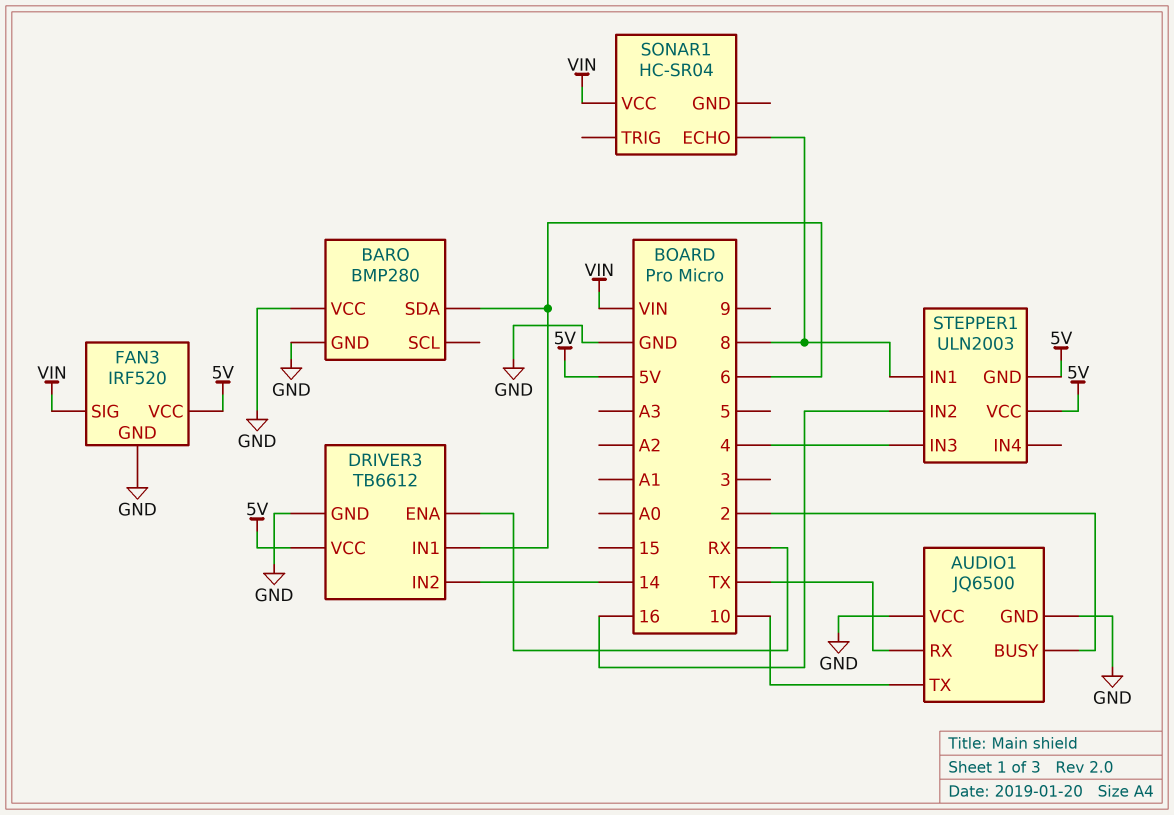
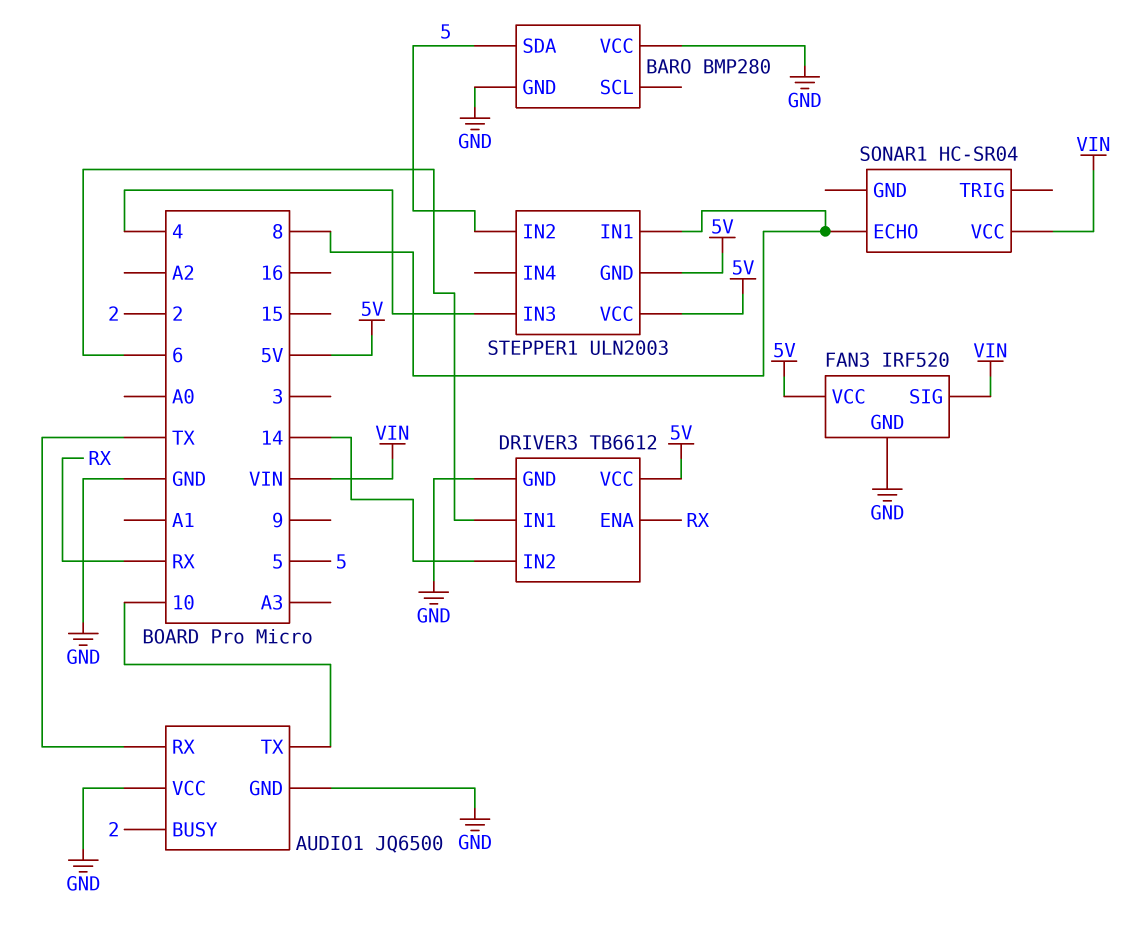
BARO pin SDA: 6 -> 5
STEPPER1 pin IN2: 16 -> 5

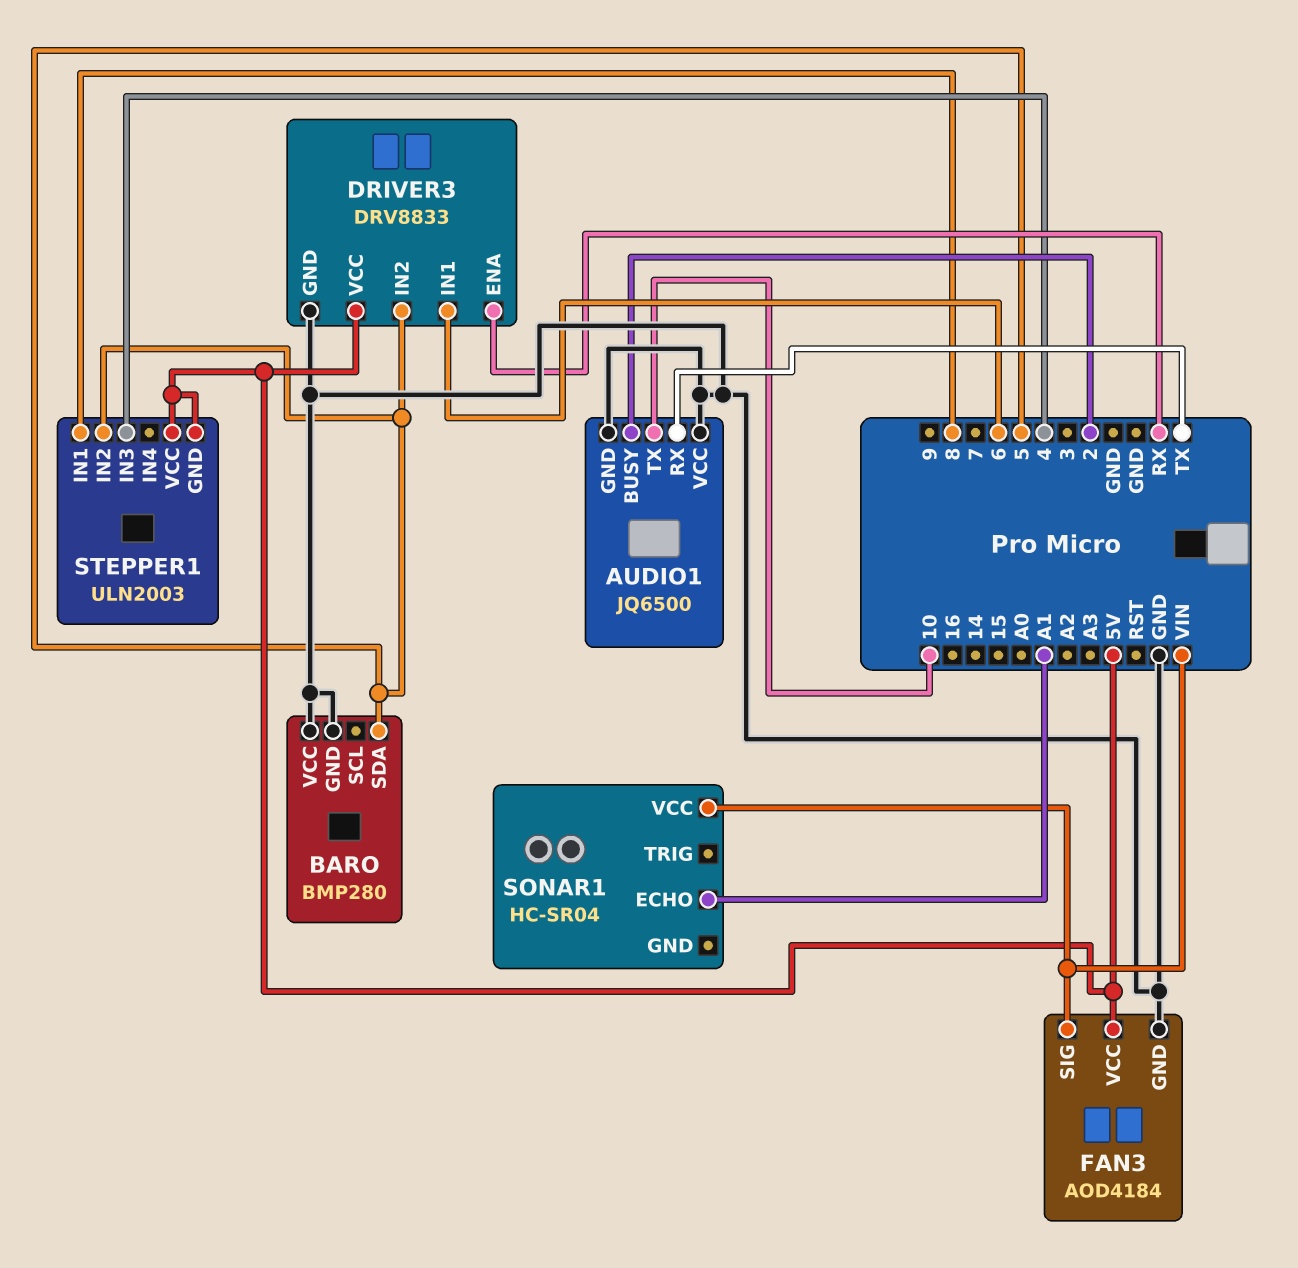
DRIVER3: TB6612 -> DRV8833
DRIVER3 pin IN2: 14 -> 5
FAN3: IRF520 -> AOD4184
SONAR1 pin ECHO: 8 -> A1

